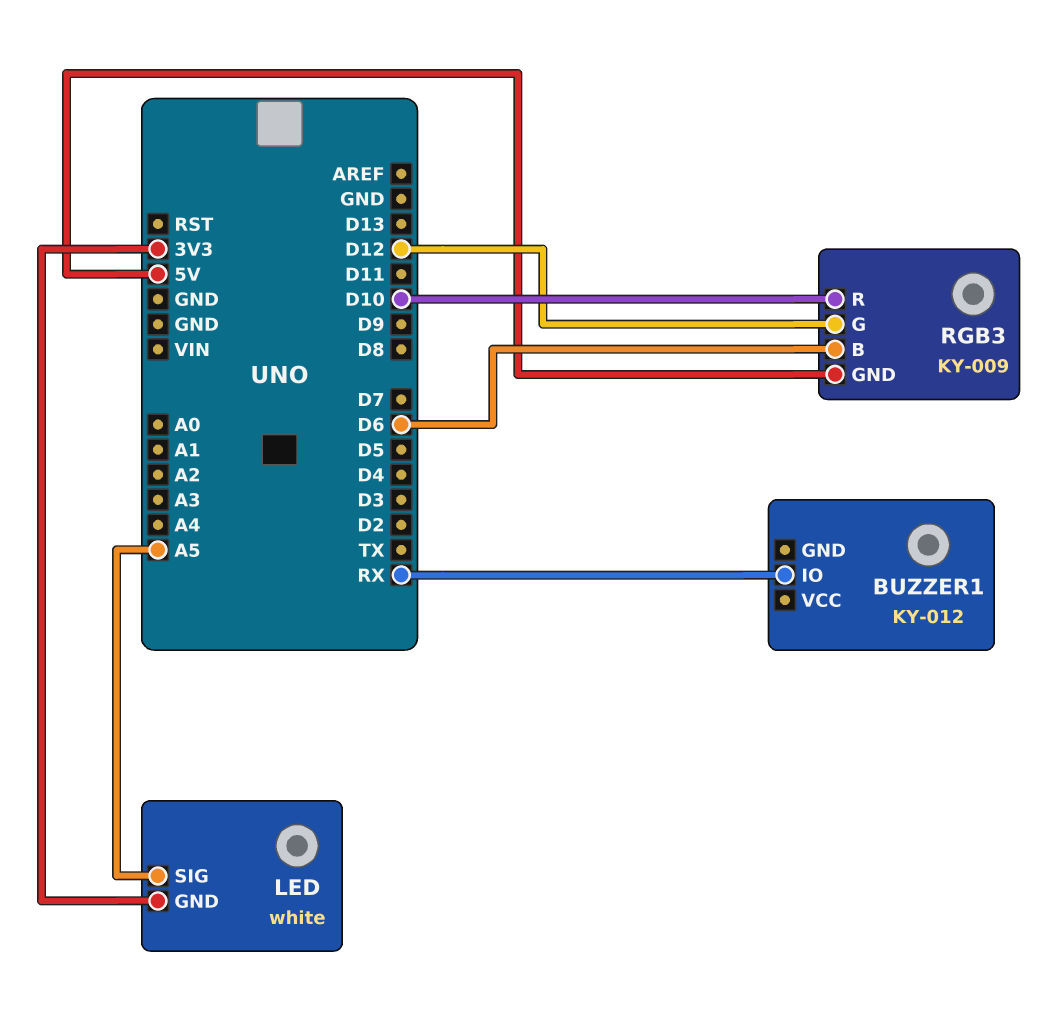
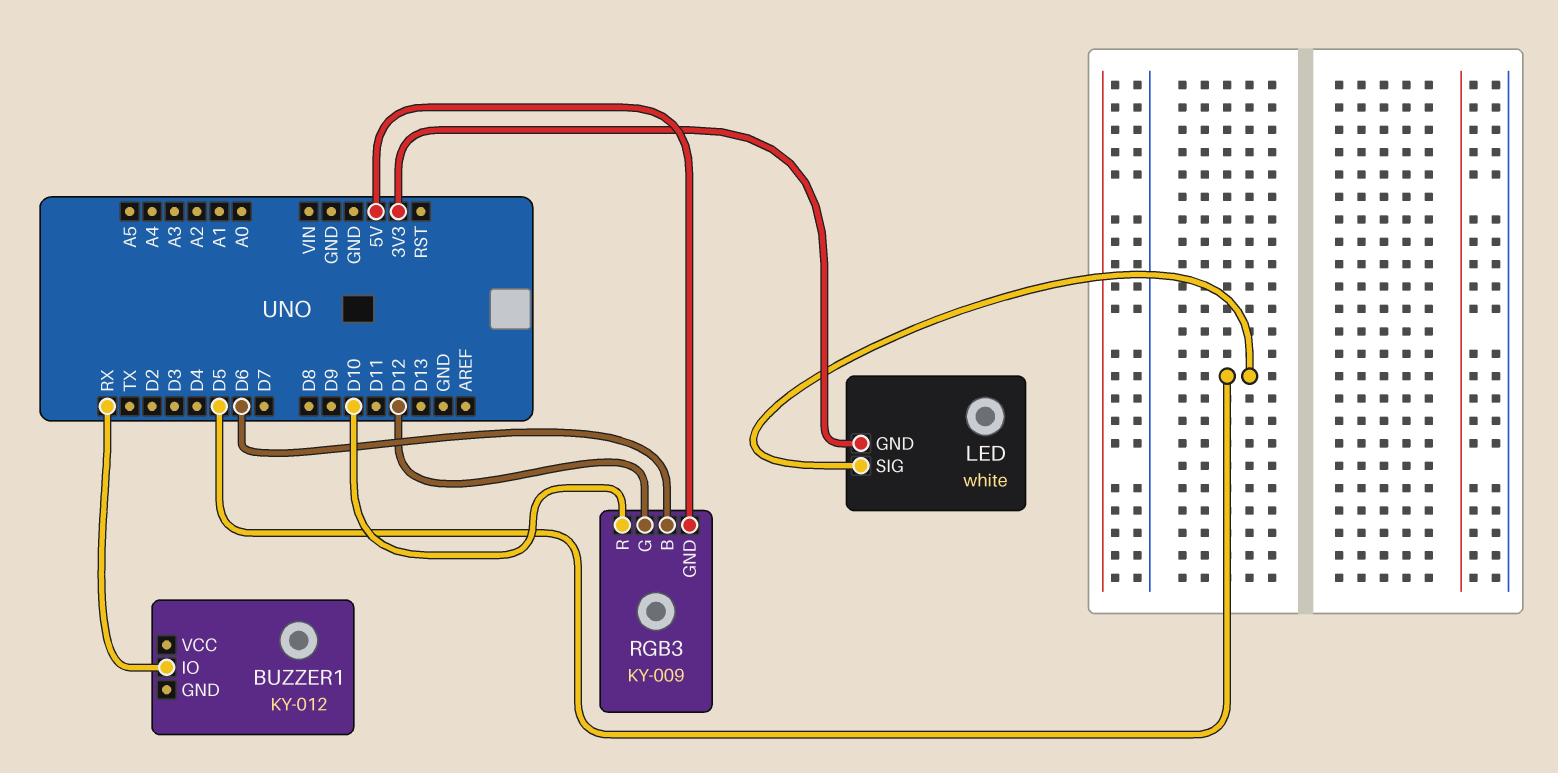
LED pin SIG: A5 -> D5

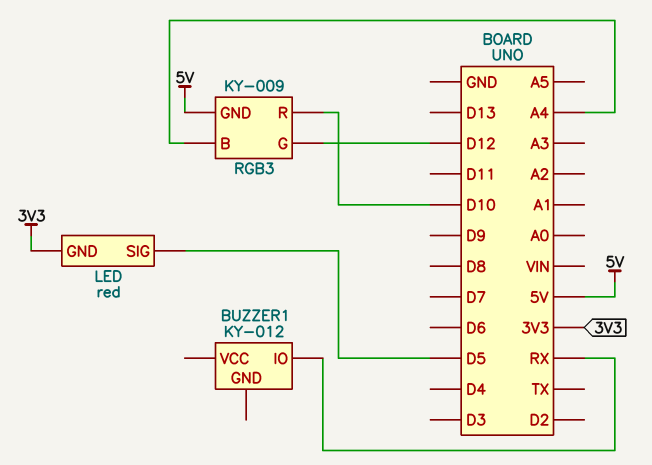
LED: white -> red
RGB3 pin B: D6 -> A4

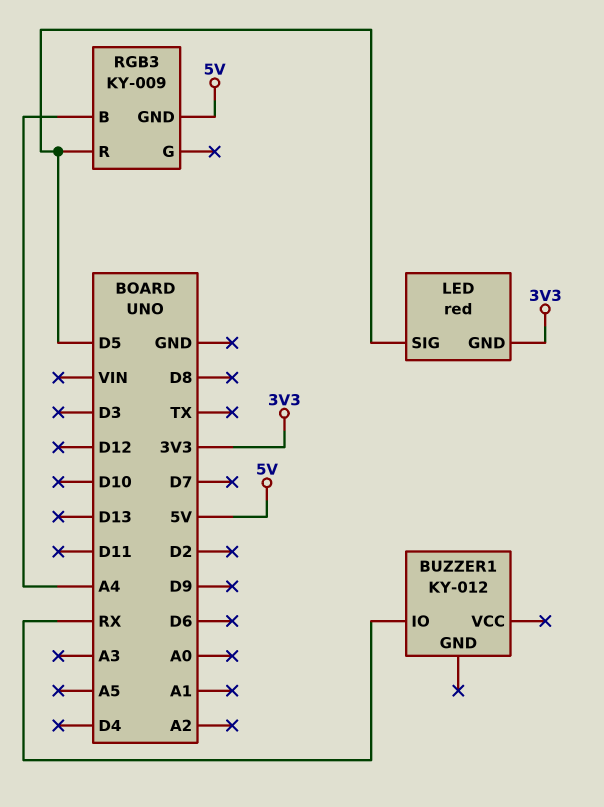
RGB3 pin G: D12 -> none
RGB3 pin R: D10 -> D5

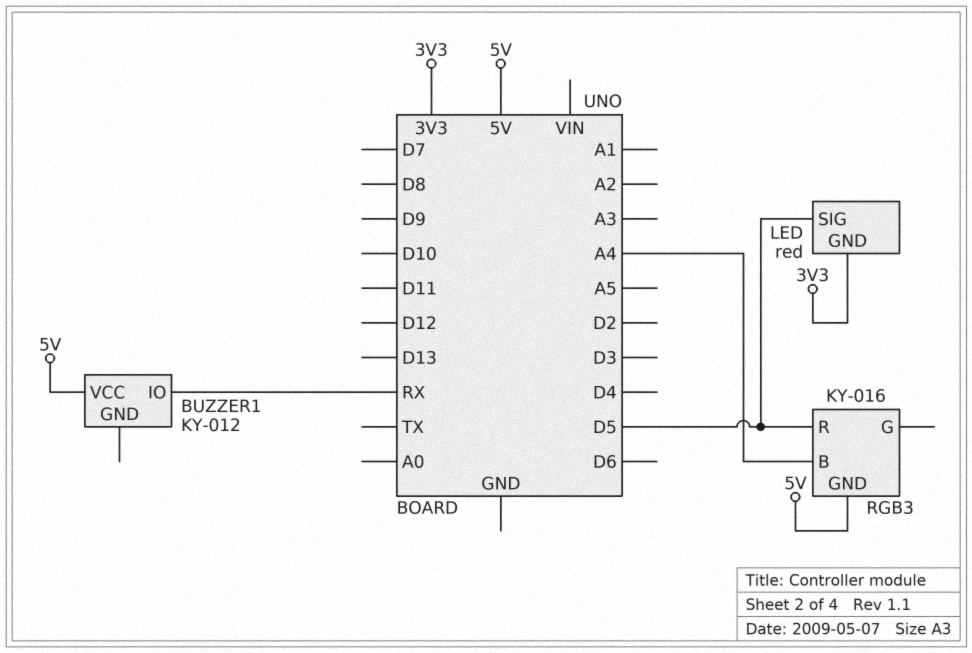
BUZZER1 pin VCC: none -> 5V
RGB3: KY-009 -> KY-016

